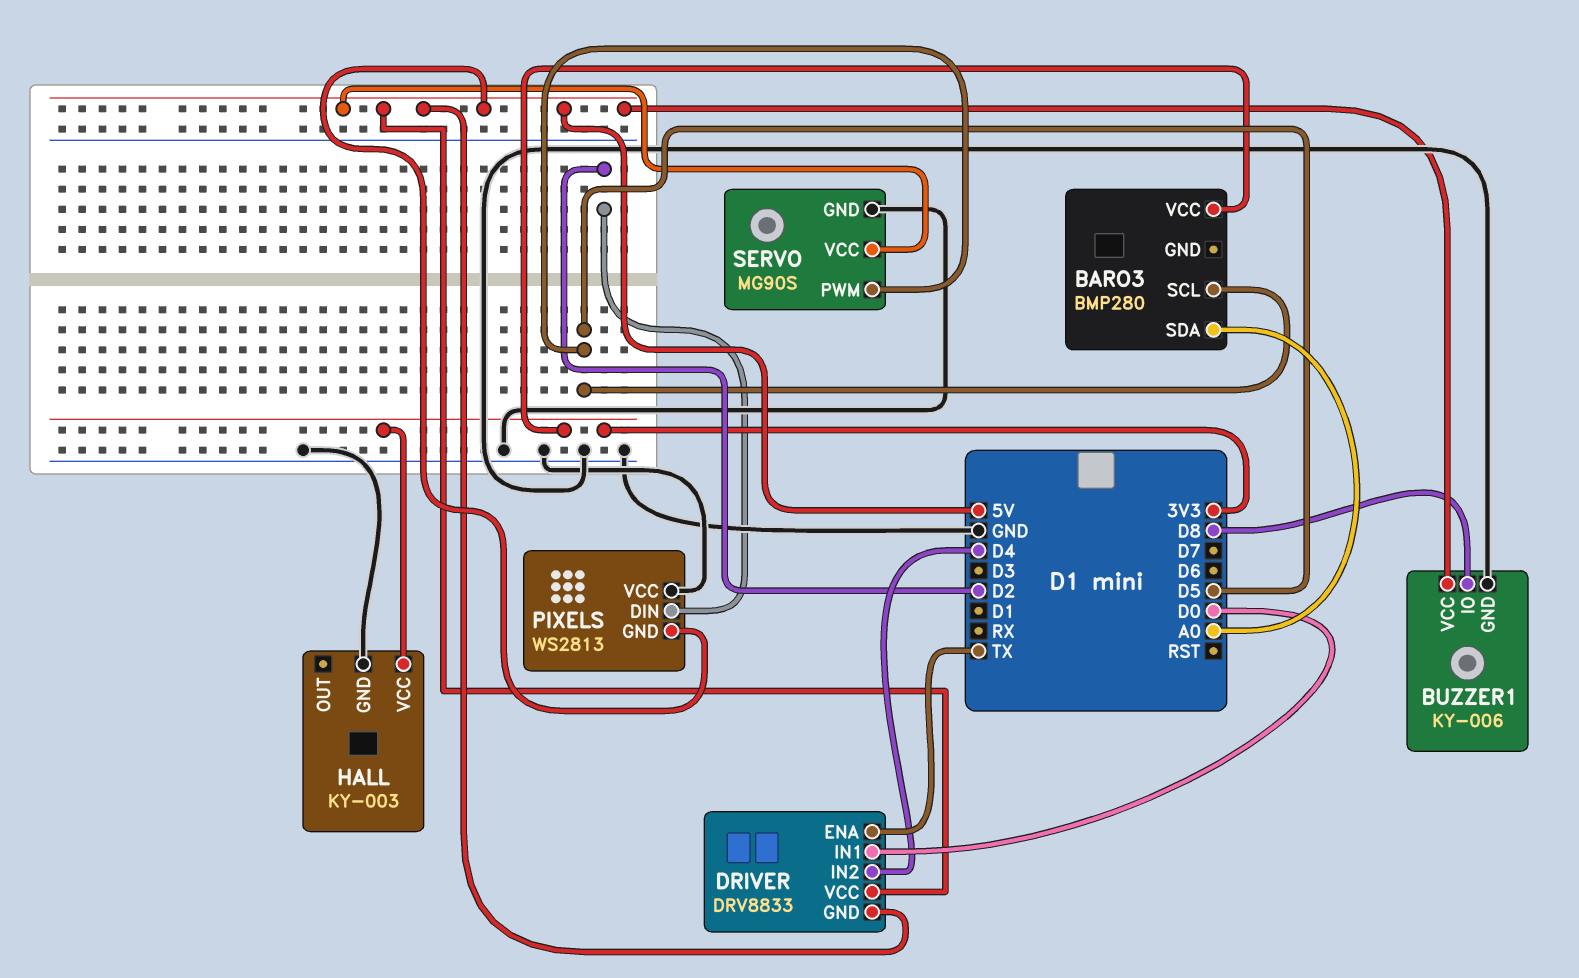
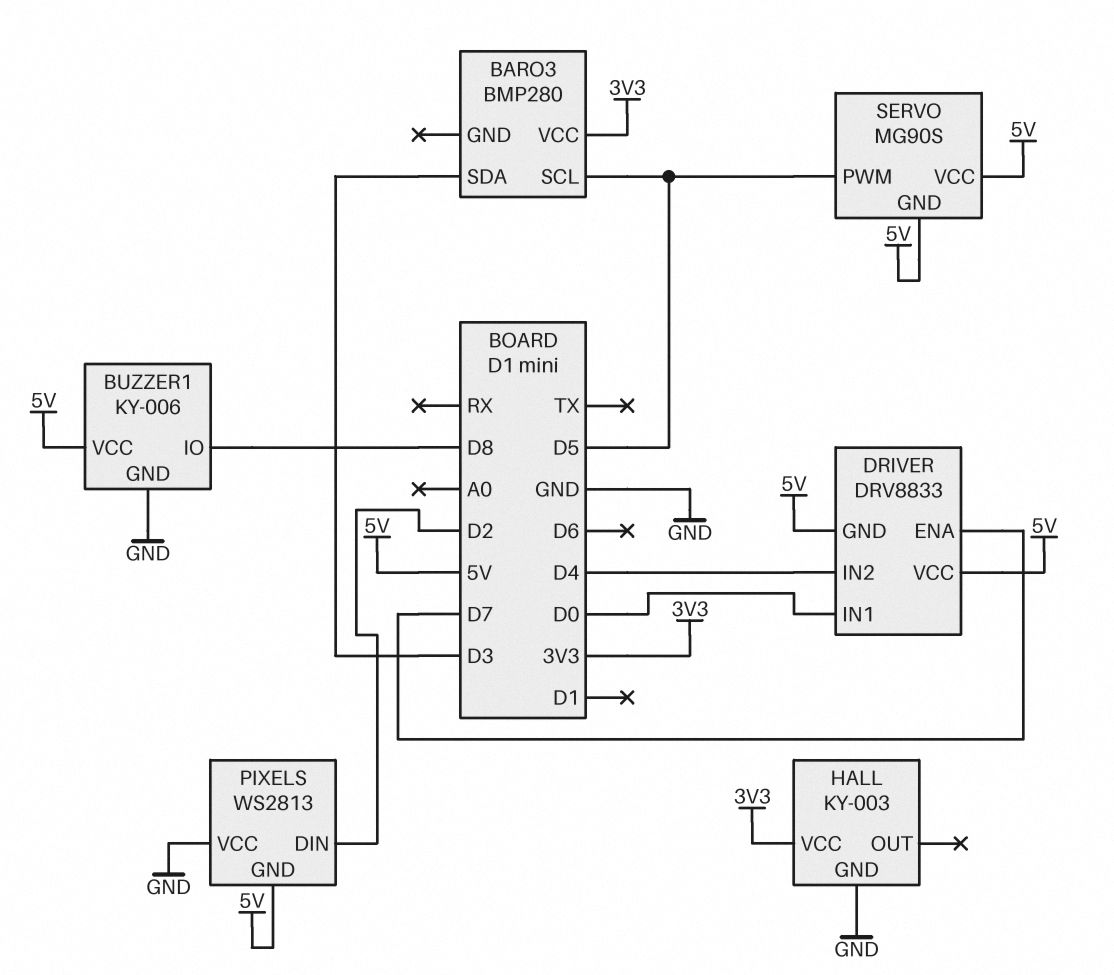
BARO3 pin SDA: A0 -> D3
DRIVER pin ENA: TX -> D7
SERVO pin GND: GND -> 5V

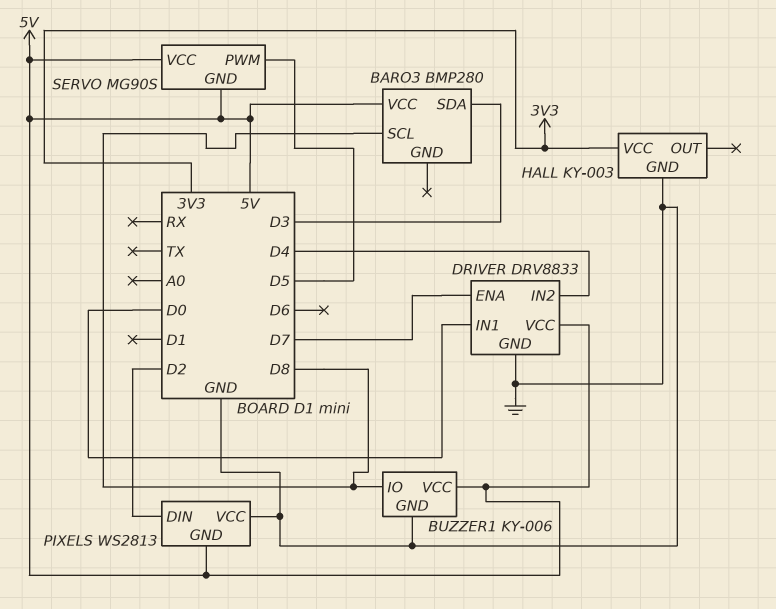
BARO3 pin SCL: D5 -> D8
BARO3 pin VCC: 3V3 -> 5V
DRIVER pin GND: 5V -> GND

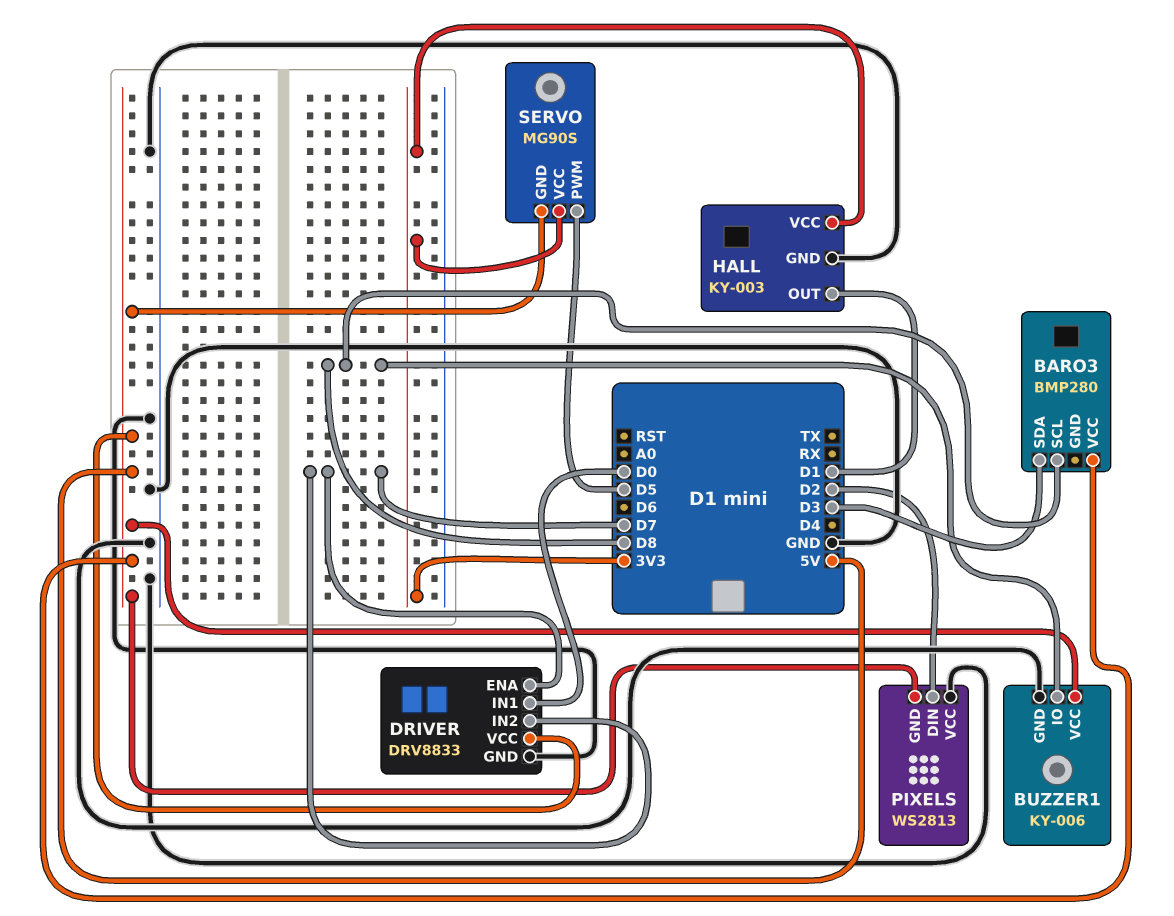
DRIVER pin IN2: D4 -> D7
HALL pin OUT: none -> D1
SERVO pin VCC: 5V -> 3V3

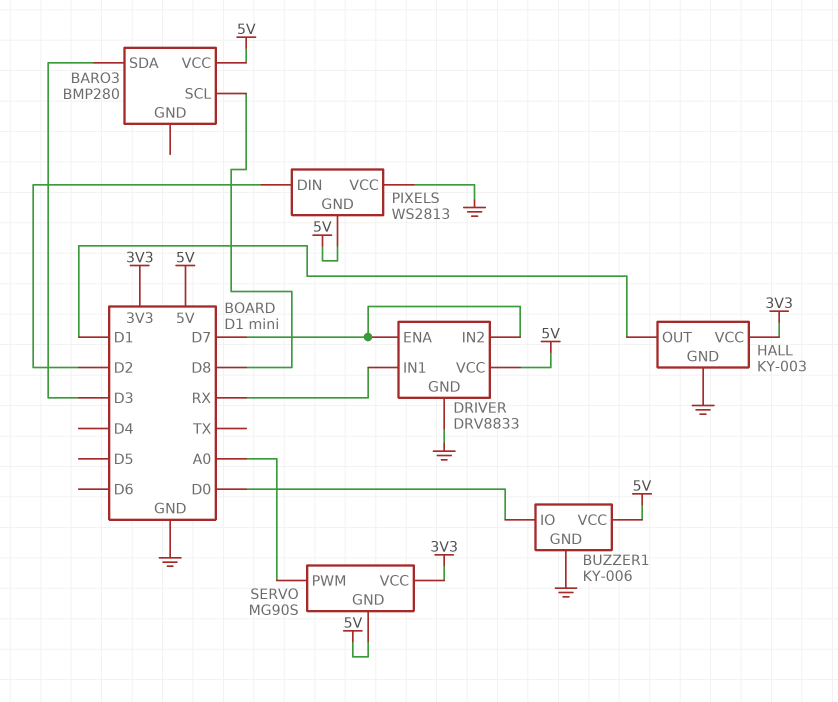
BUZZER1 pin IO: D8 -> D0
DRIVER pin IN1: D0 -> RX
SERVO pin PWM: D5 -> A0

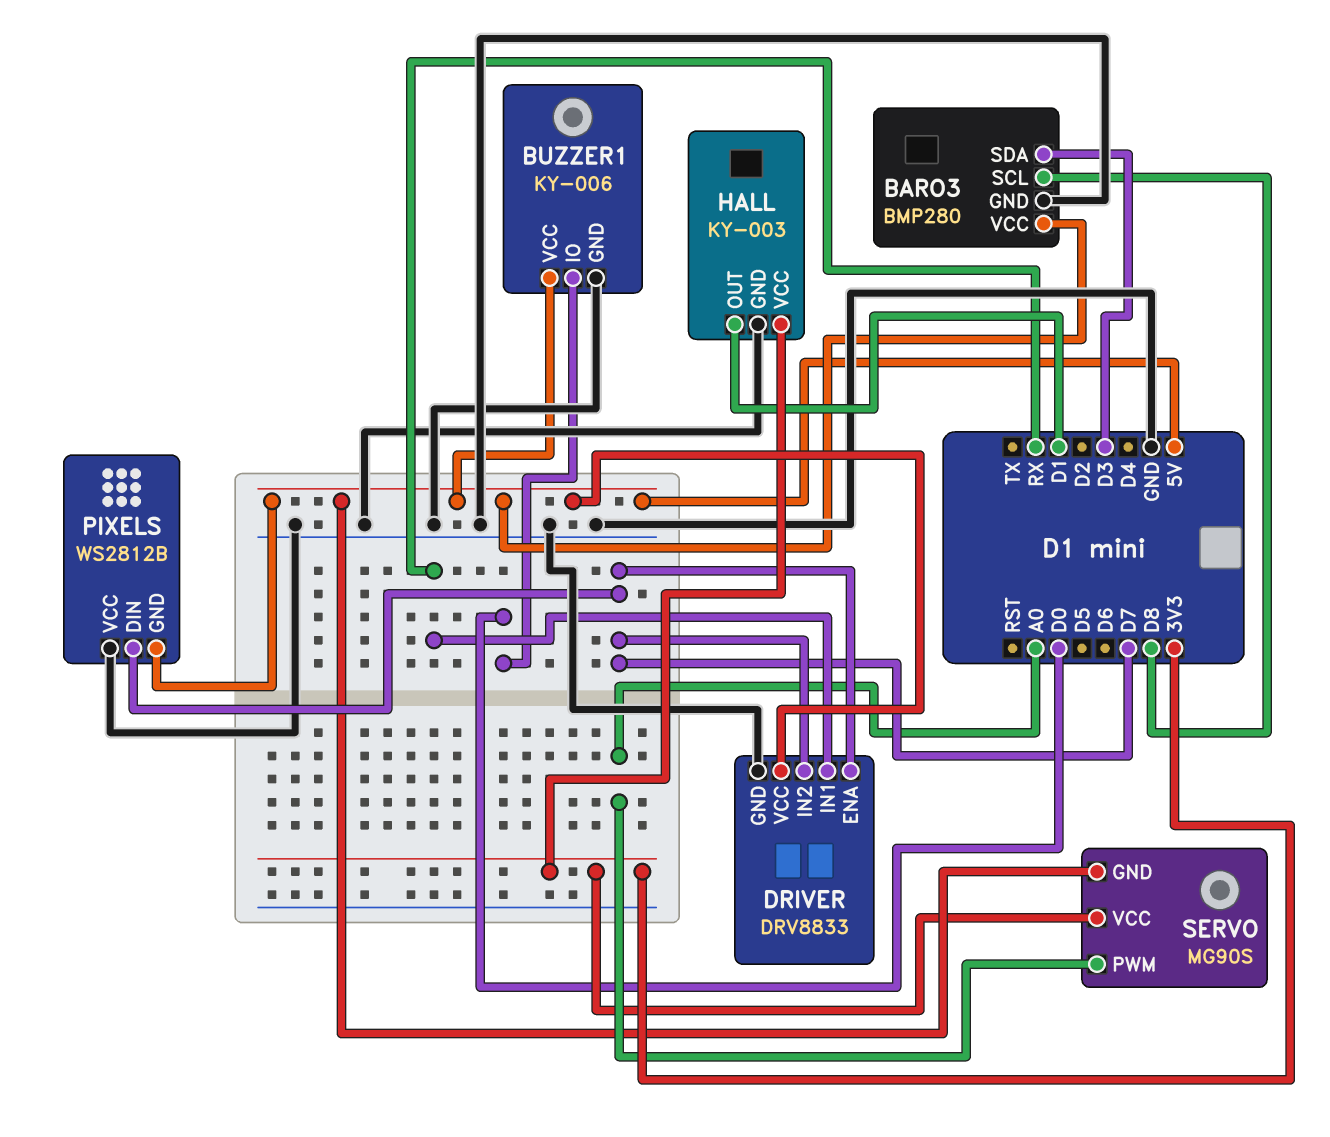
BARO3 pin GND: none -> GND
PIXELS: WS2813 -> WS2812B
PIXELS pin DIN: D2 -> D7

